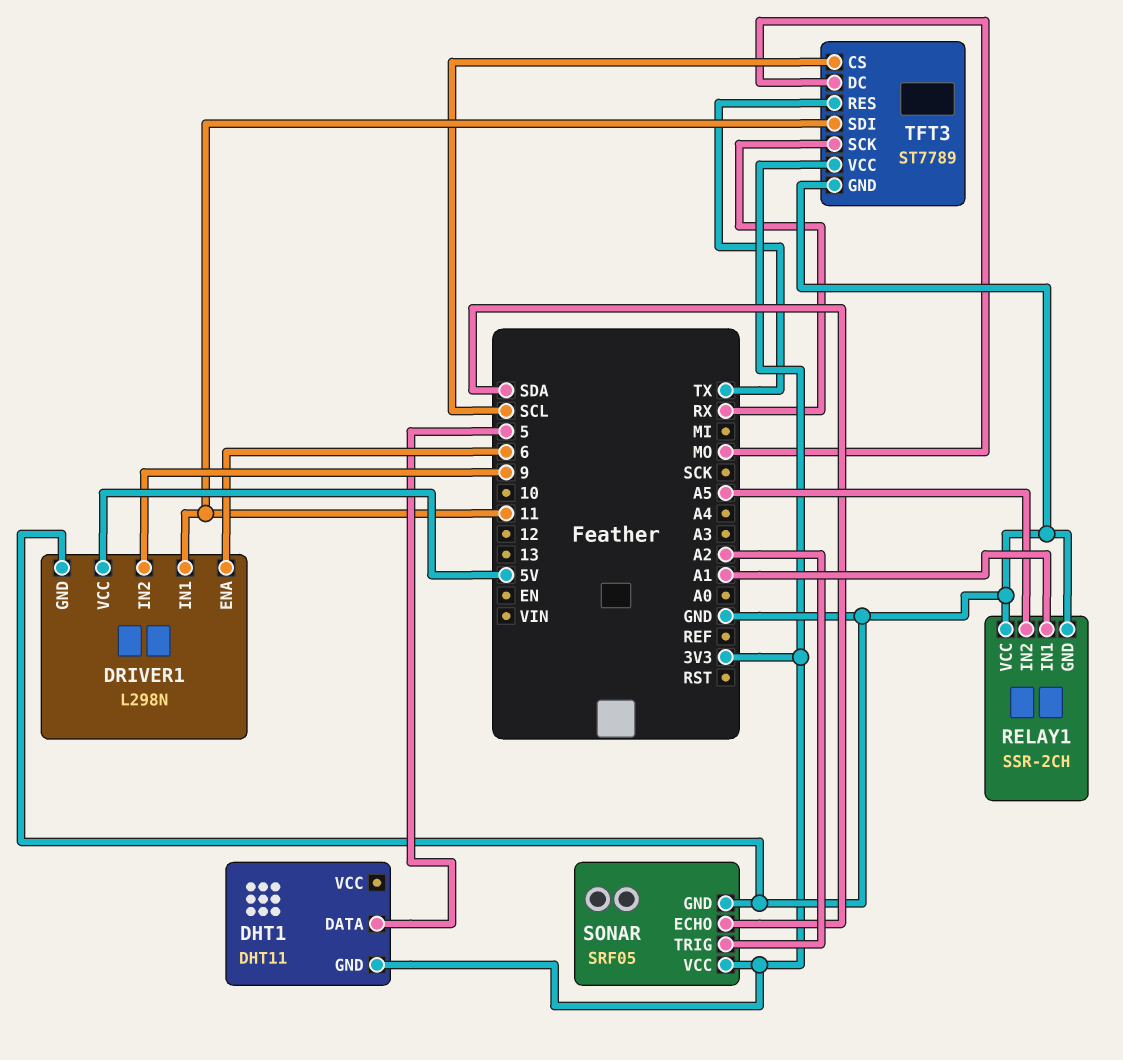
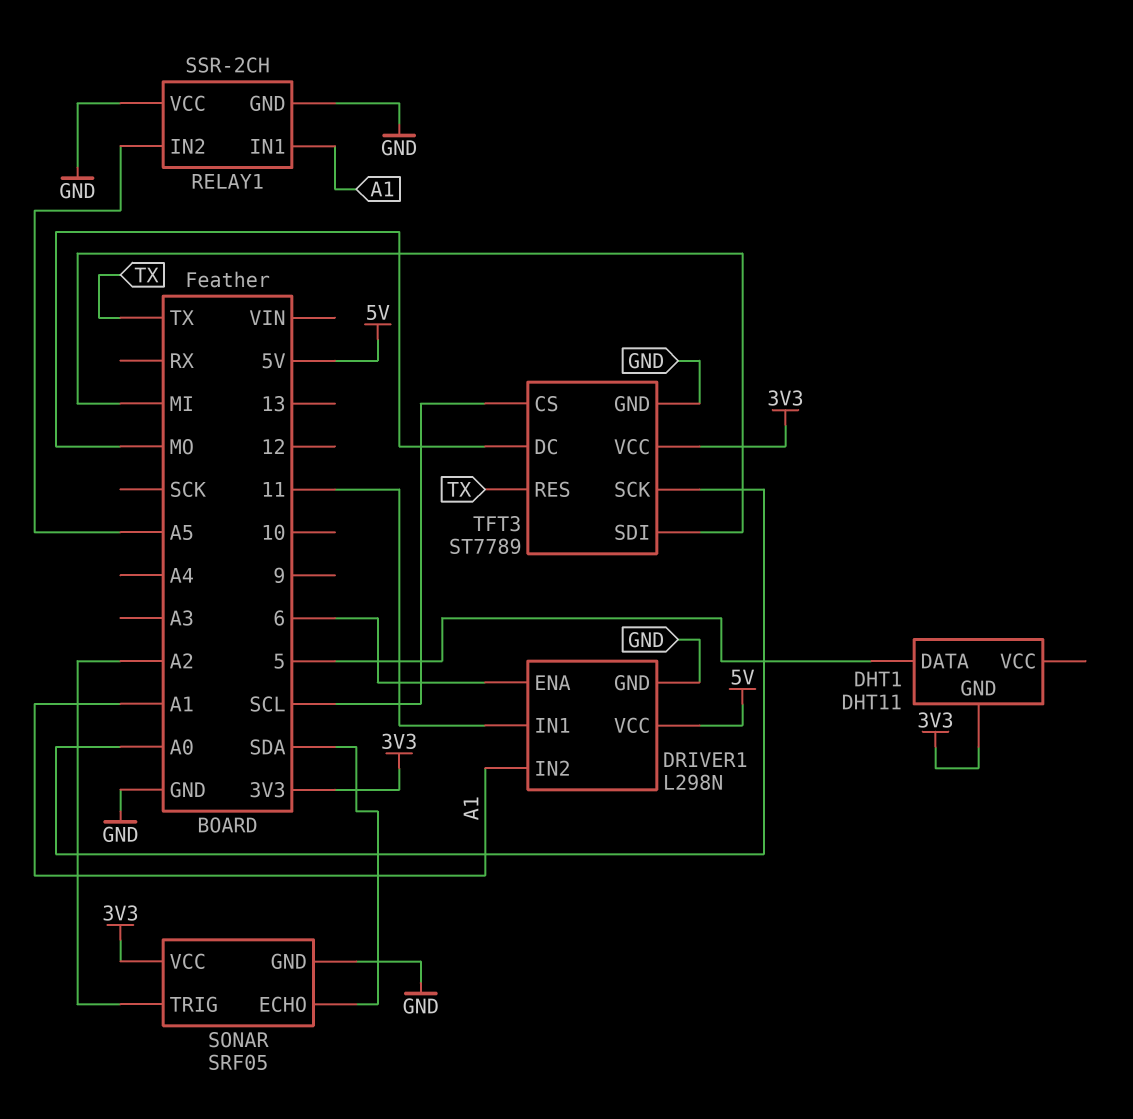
DRIVER1 pin IN2: 9 -> A1
TFT3 pin SCK: RX -> A0
TFT3 pin SDI: 11 -> MI

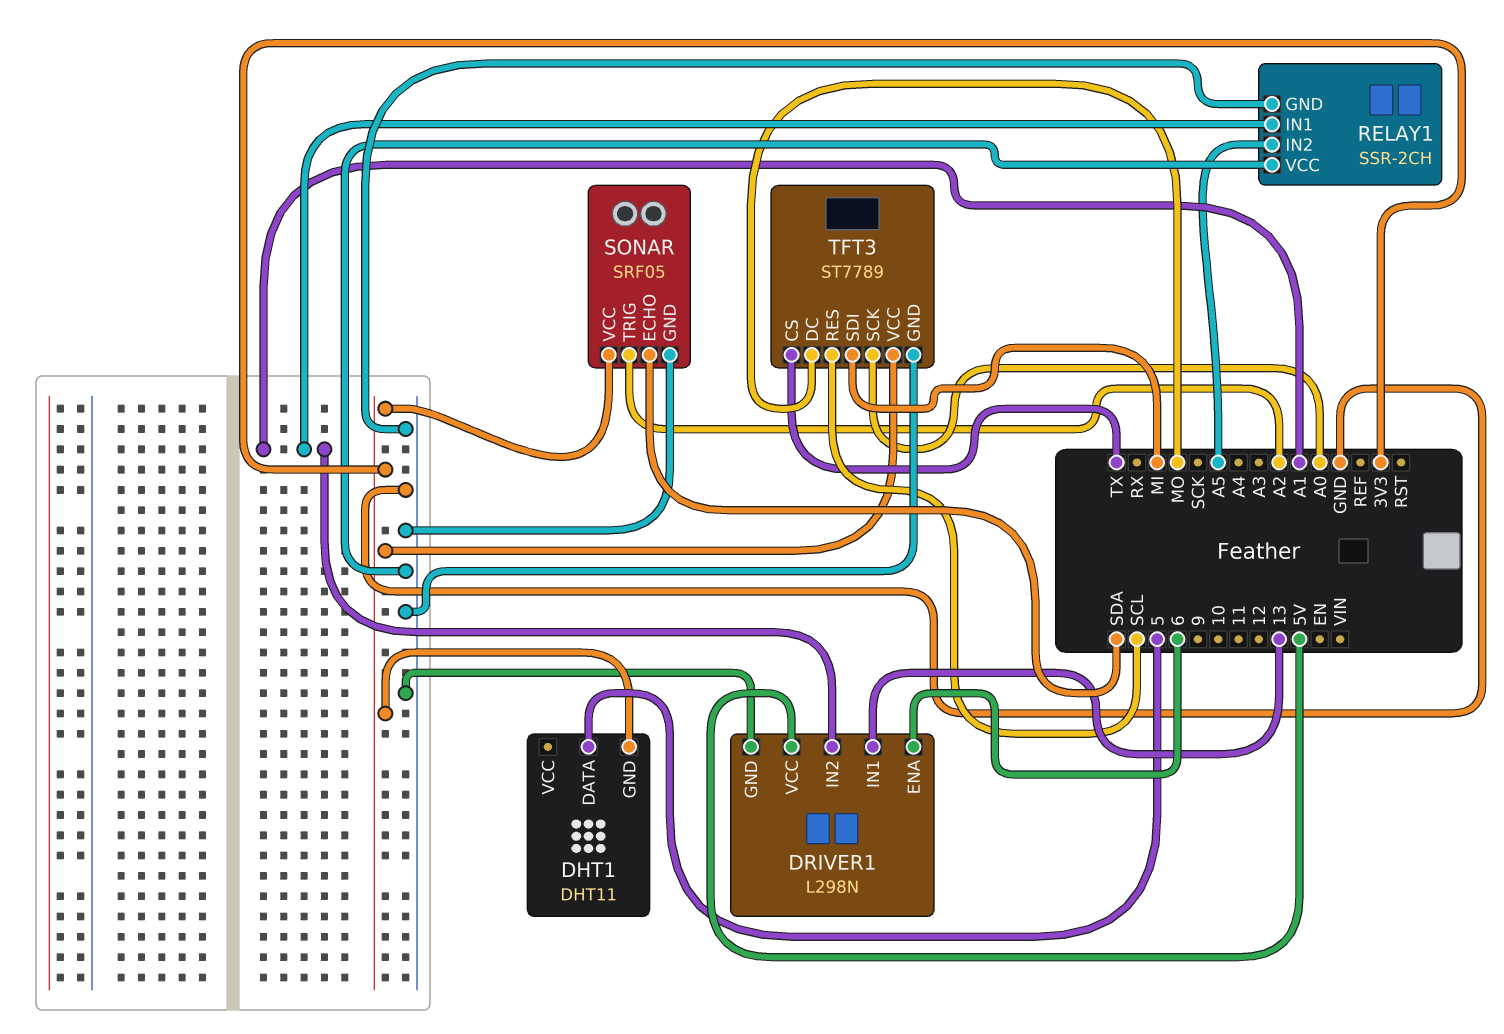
DRIVER1 pin IN1: 11 -> 13
TFT3 pin CS: SCL -> TX
TFT3 pin RES: TX -> SCL

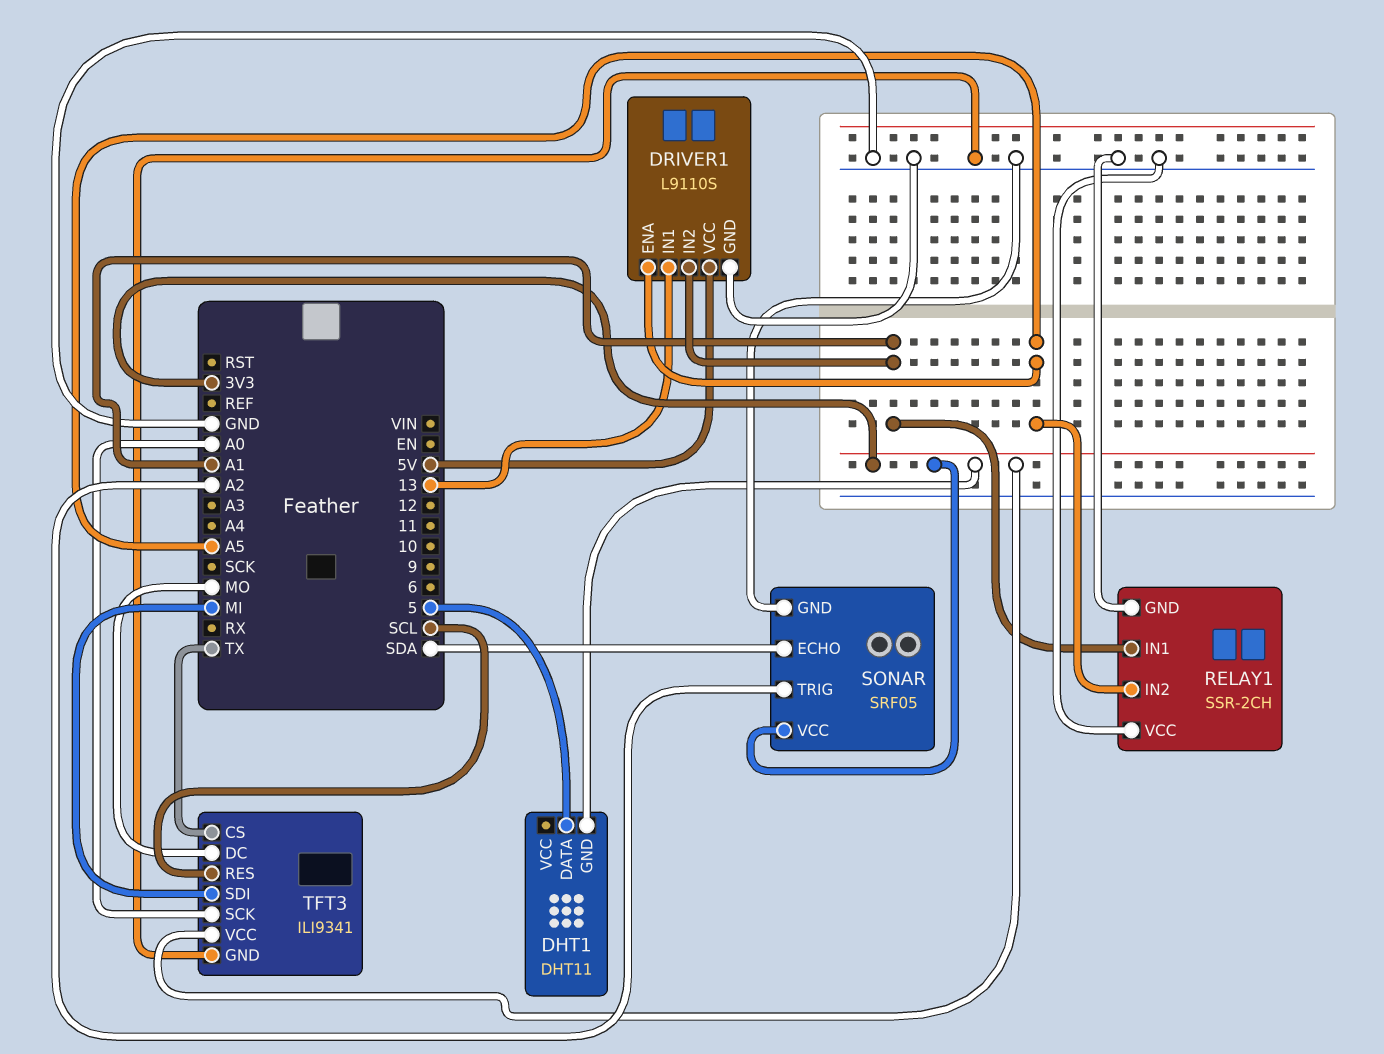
DRIVER1: L298N -> L9110S
DRIVER1 pin ENA: 6 -> A5
TFT3: ST7789 -> ILI9341

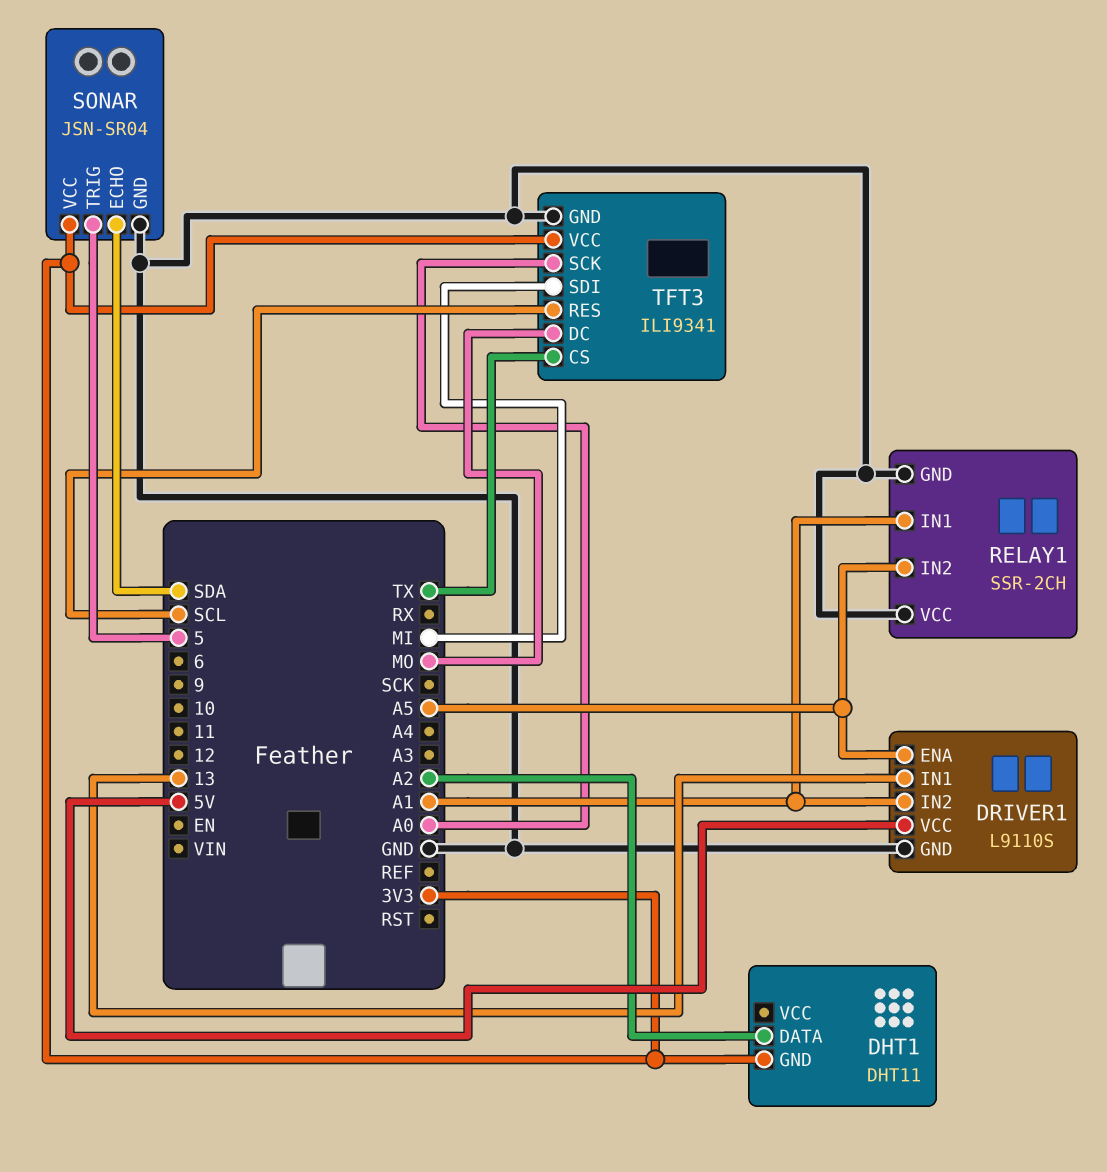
DHT1 pin DATA: 5 -> A2
SONAR: SRF05 -> JSN-SR04
SONAR pin TRIG: A2 -> 5

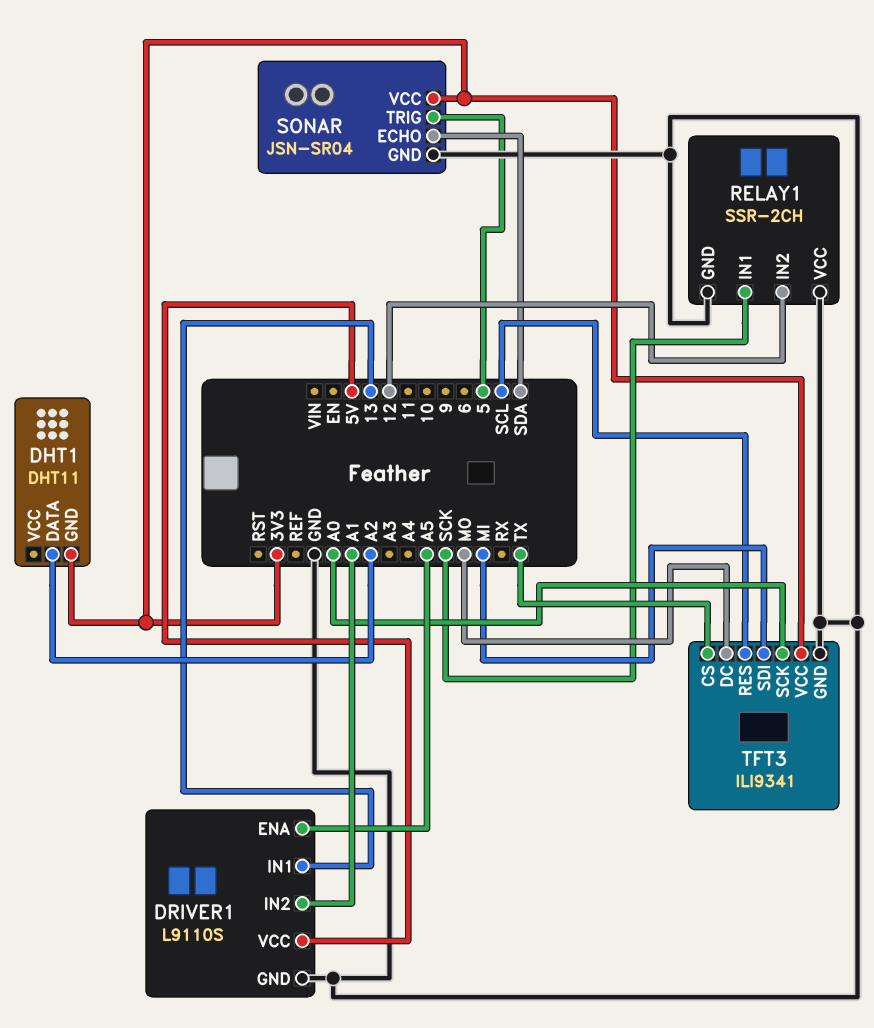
RELAY1 pin IN1: A1 -> SCK
RELAY1 pin IN2: A5 -> 12

